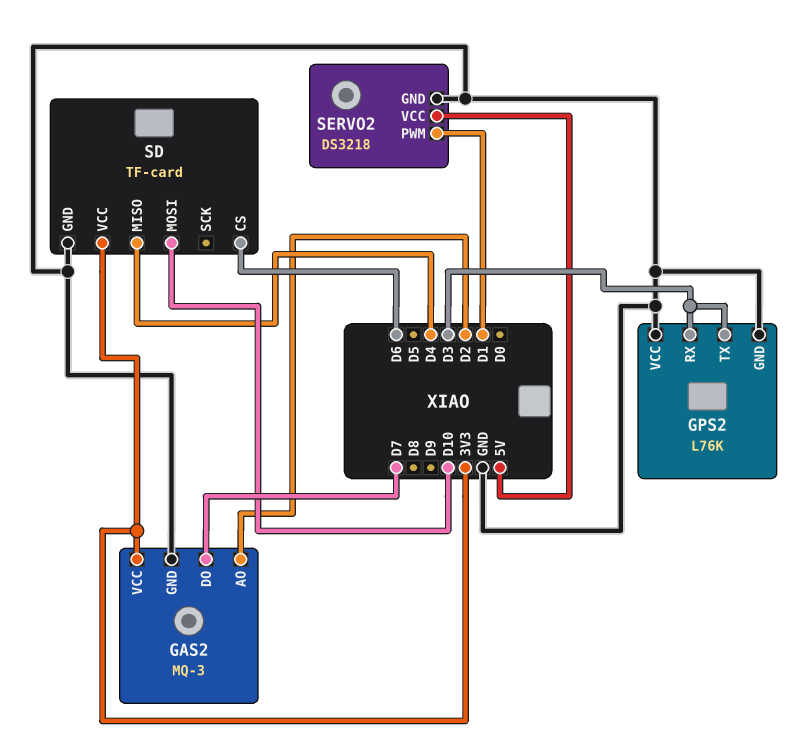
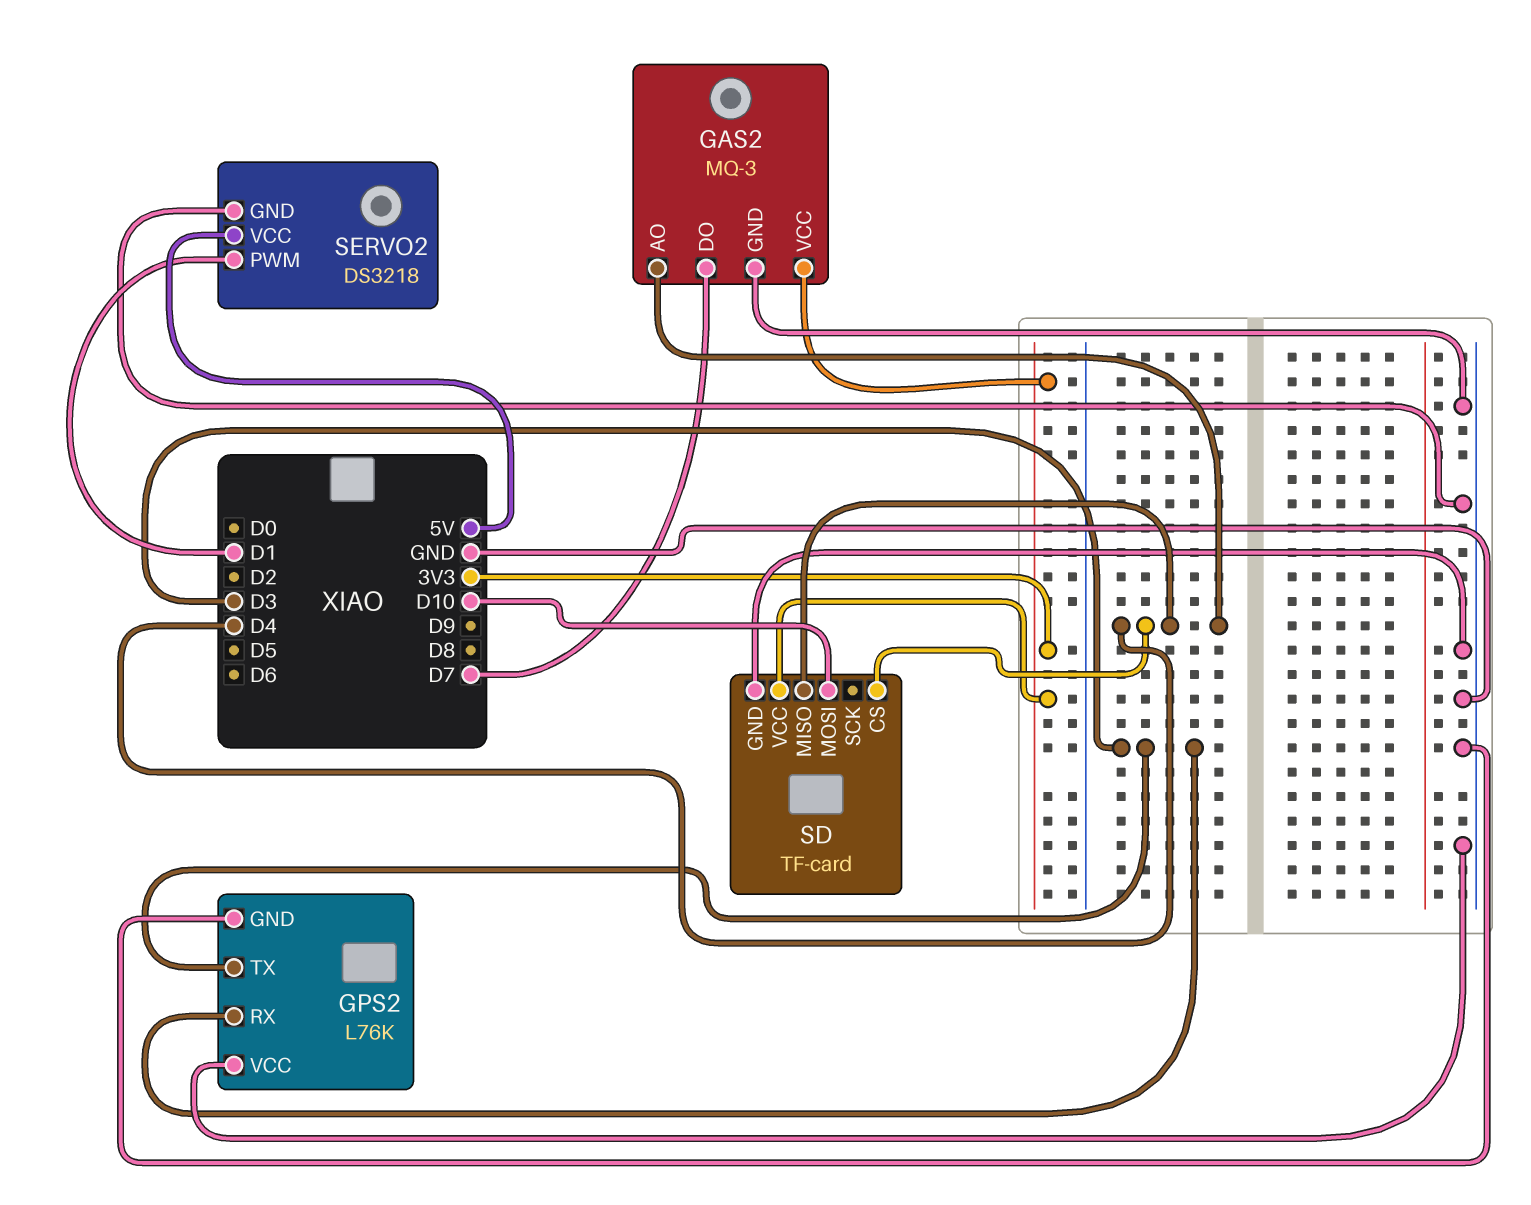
GAS2 pin AO: D2 -> D4
SD pin CS: D6 -> D4

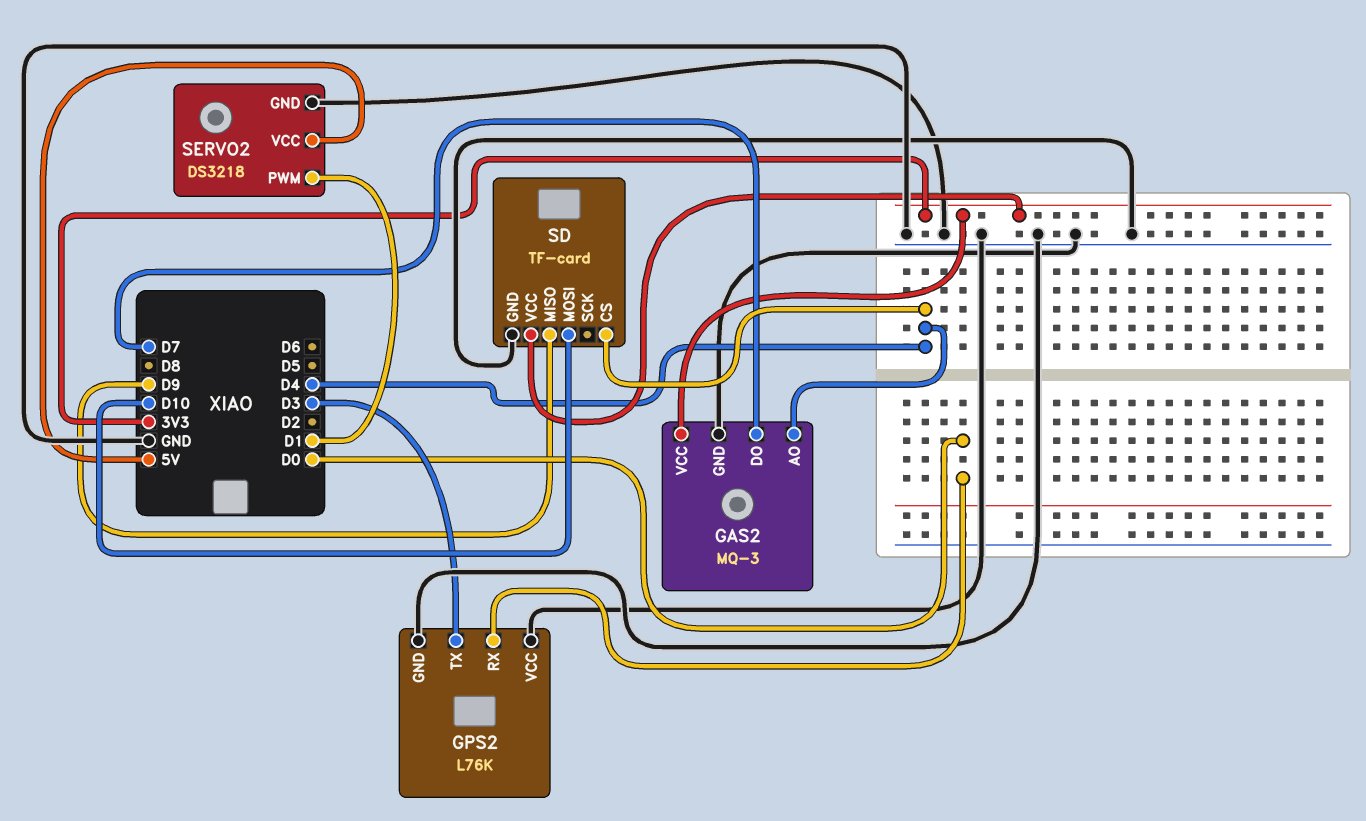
GPS2 pin RX: D3 -> D0
SD pin MISO: D4 -> D9

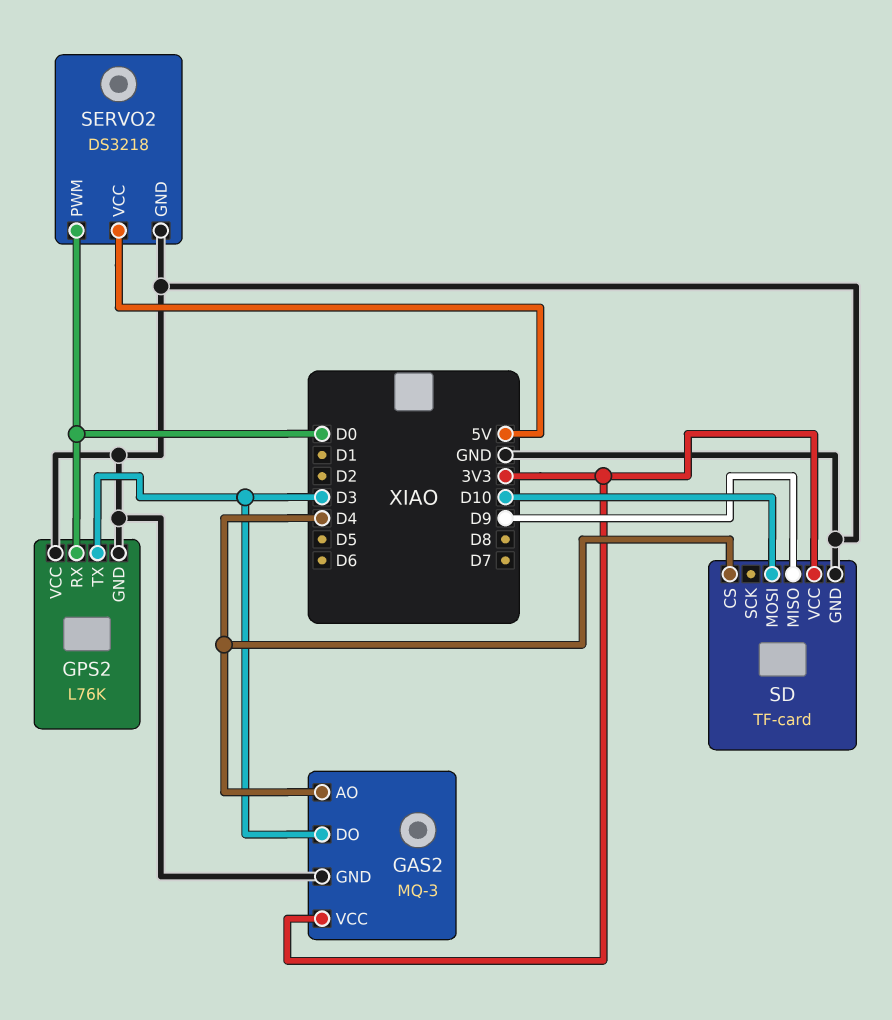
GAS2 pin DO: D7 -> D3
SERVO2 pin PWM: D1 -> D0

